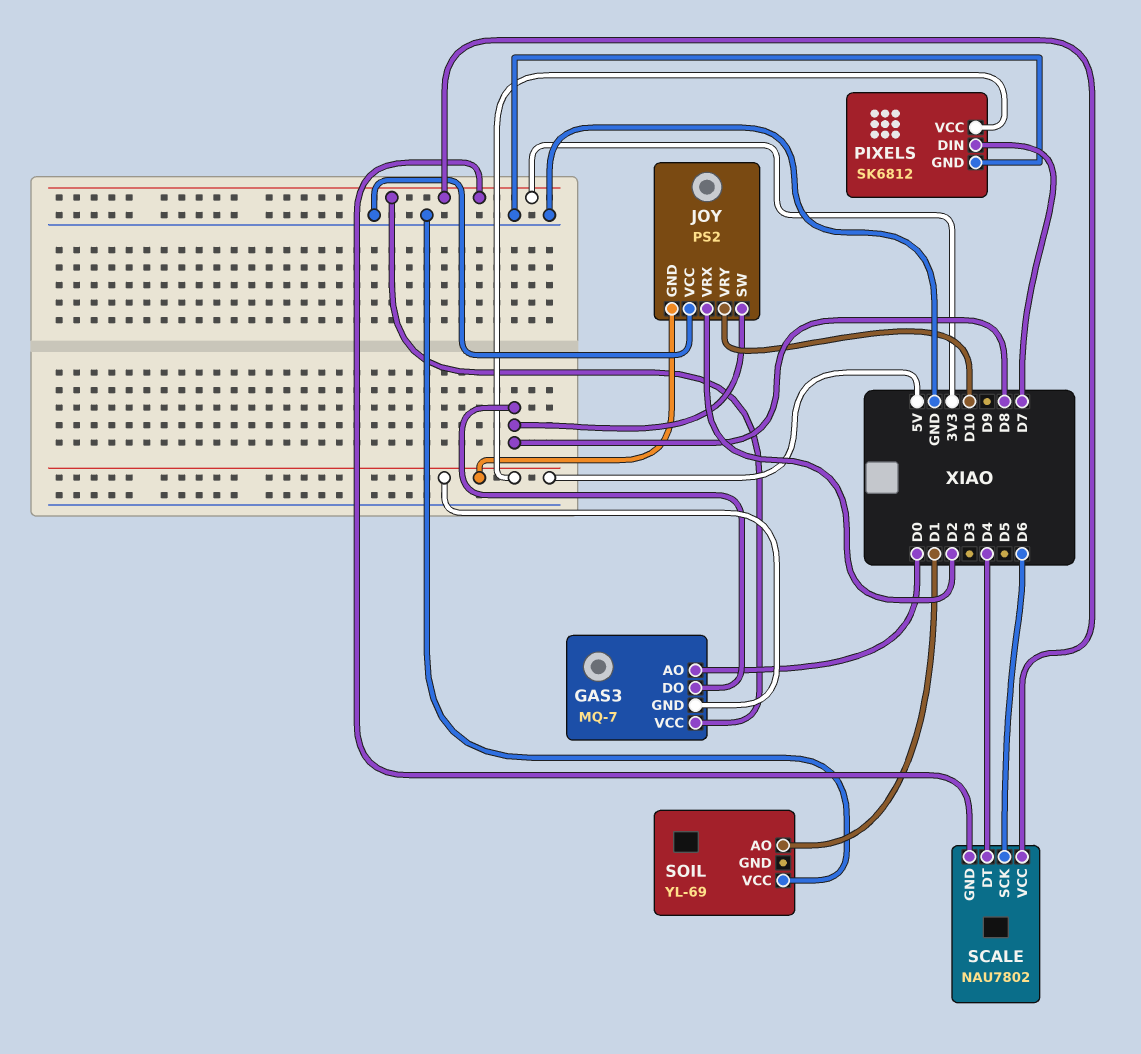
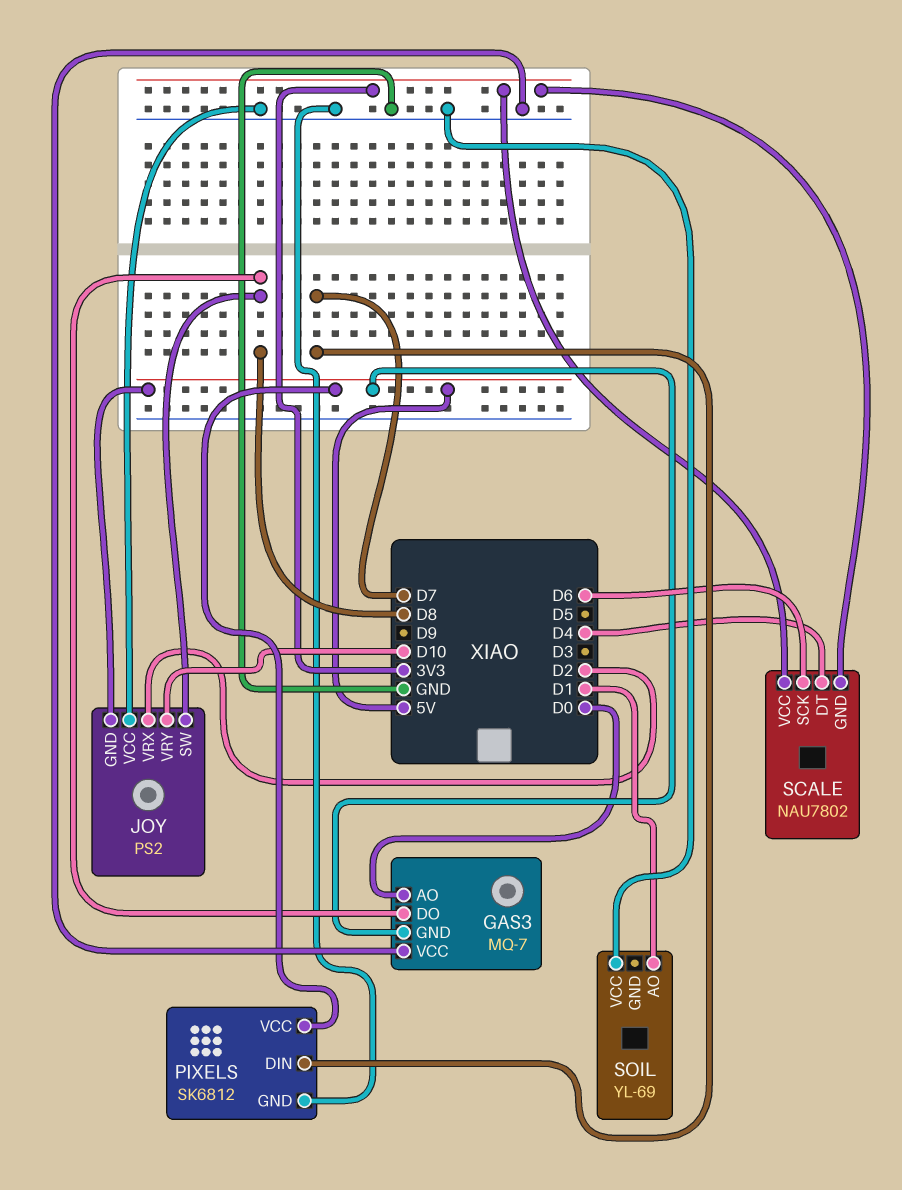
GAS3 pin VCC: 3V3 -> GND

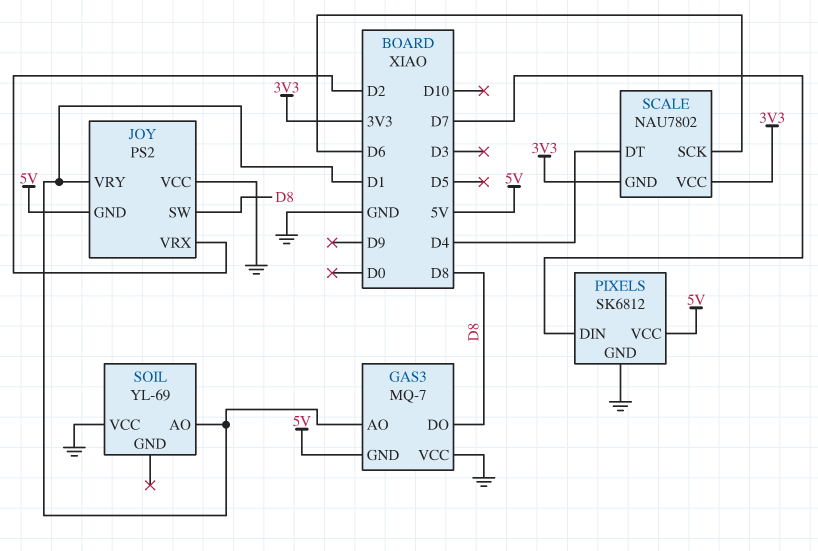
GAS3 pin AO: D0 -> D1
JOY pin VRY: D10 -> D1

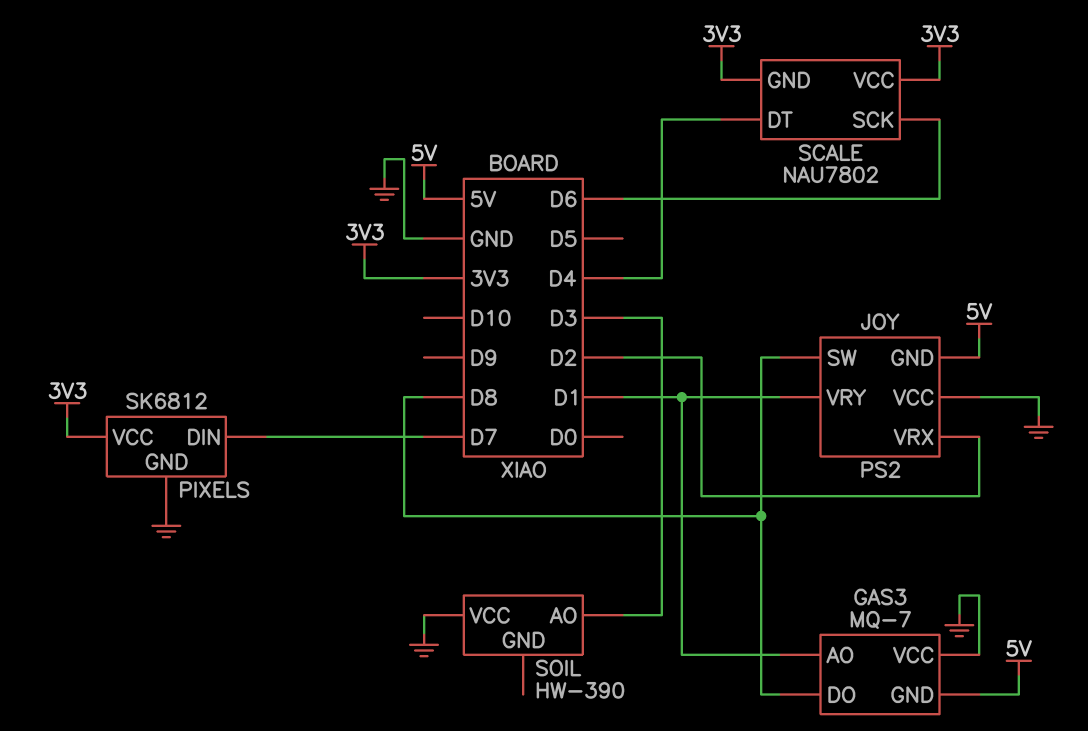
PIXELS pin VCC: 5V -> 3V3
SOIL: YL-69 -> HW-390
SOIL pin AO: D1 -> D3

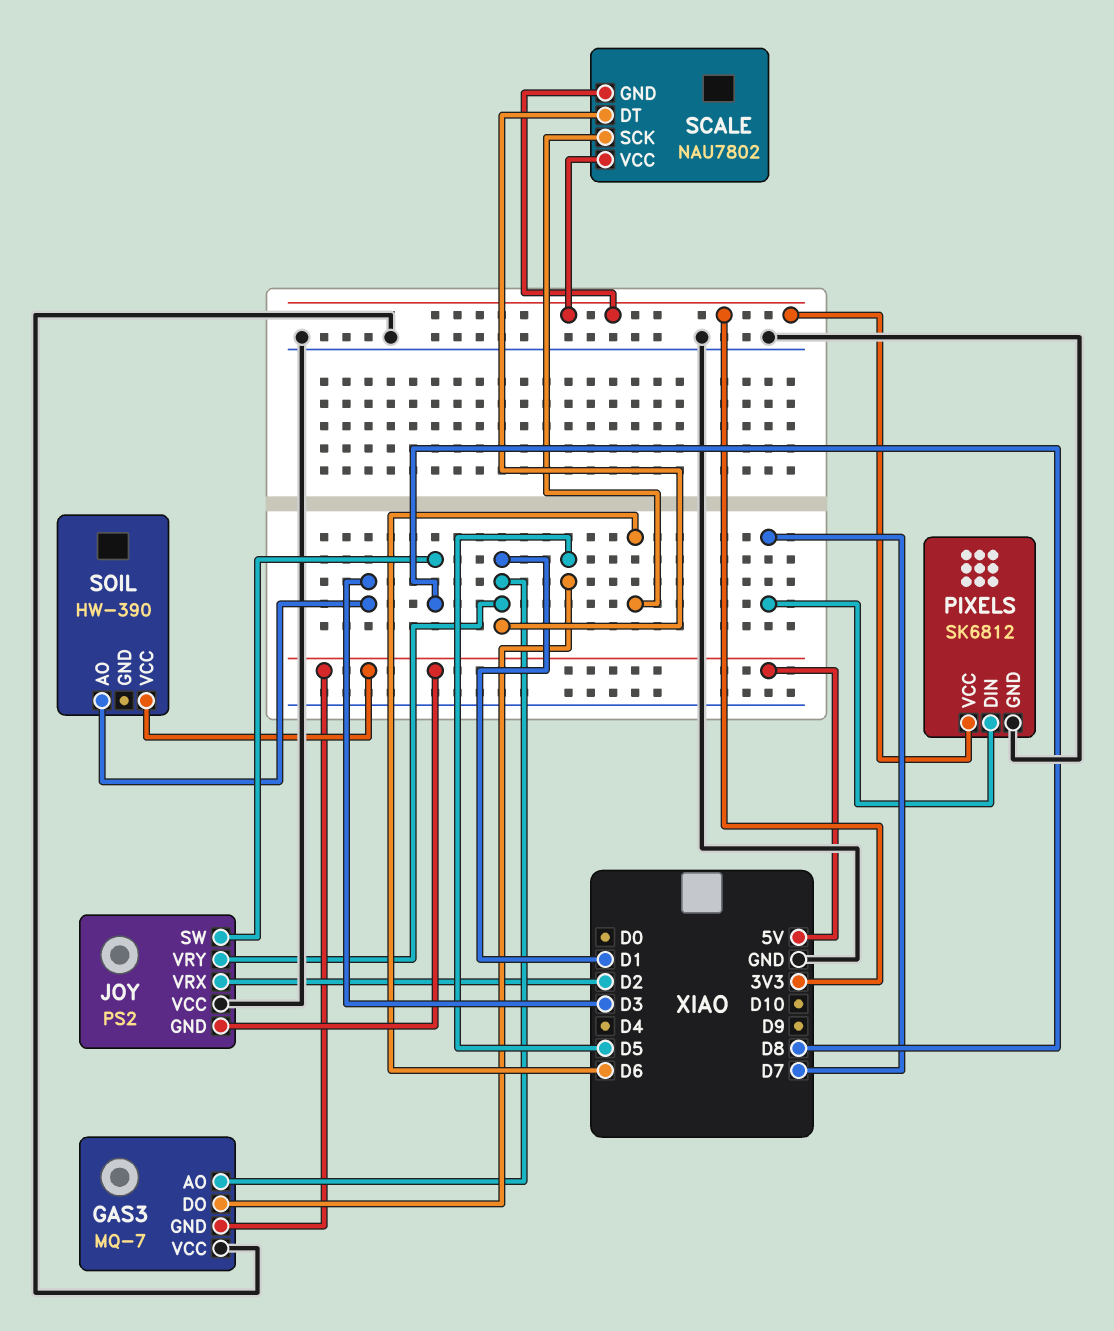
GAS3 pin DO: D8 -> D5
SCALE pin DT: D4 -> D1
SOIL pin VCC: GND -> 5V

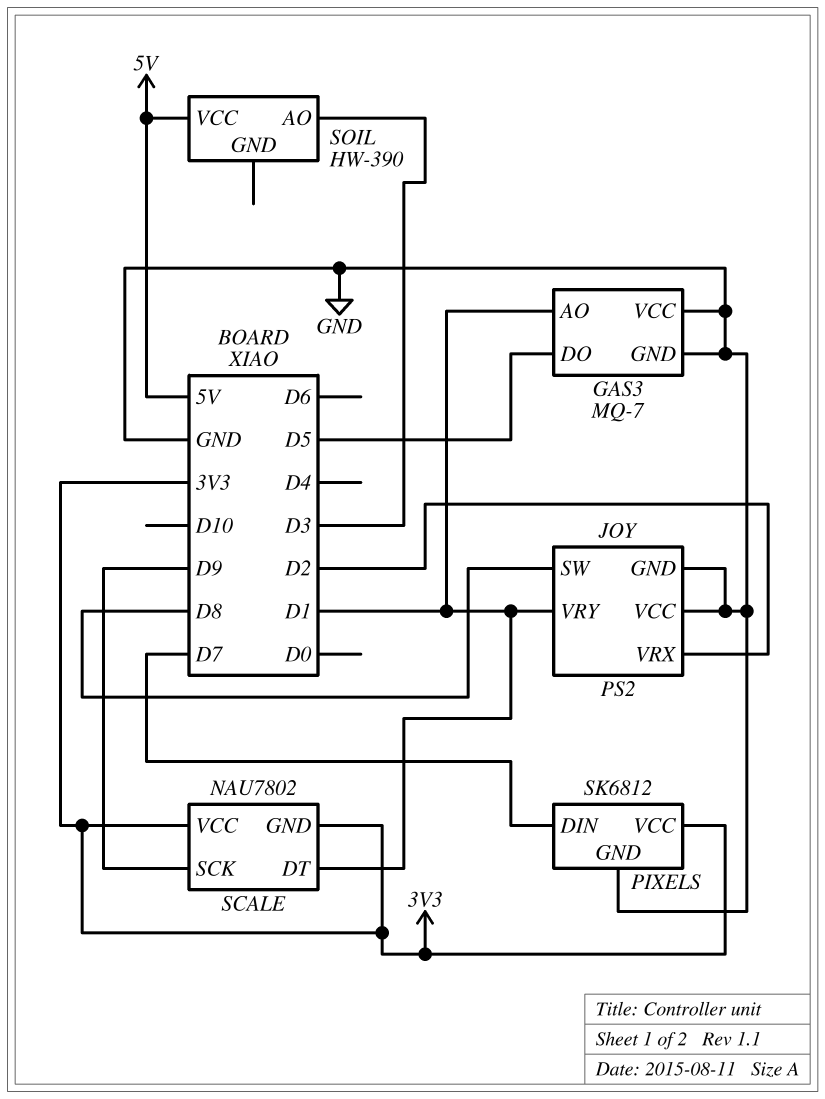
GAS3 pin GND: 5V -> GND
JOY pin GND: 5V -> GND
SCALE pin SCK: D6 -> D9

